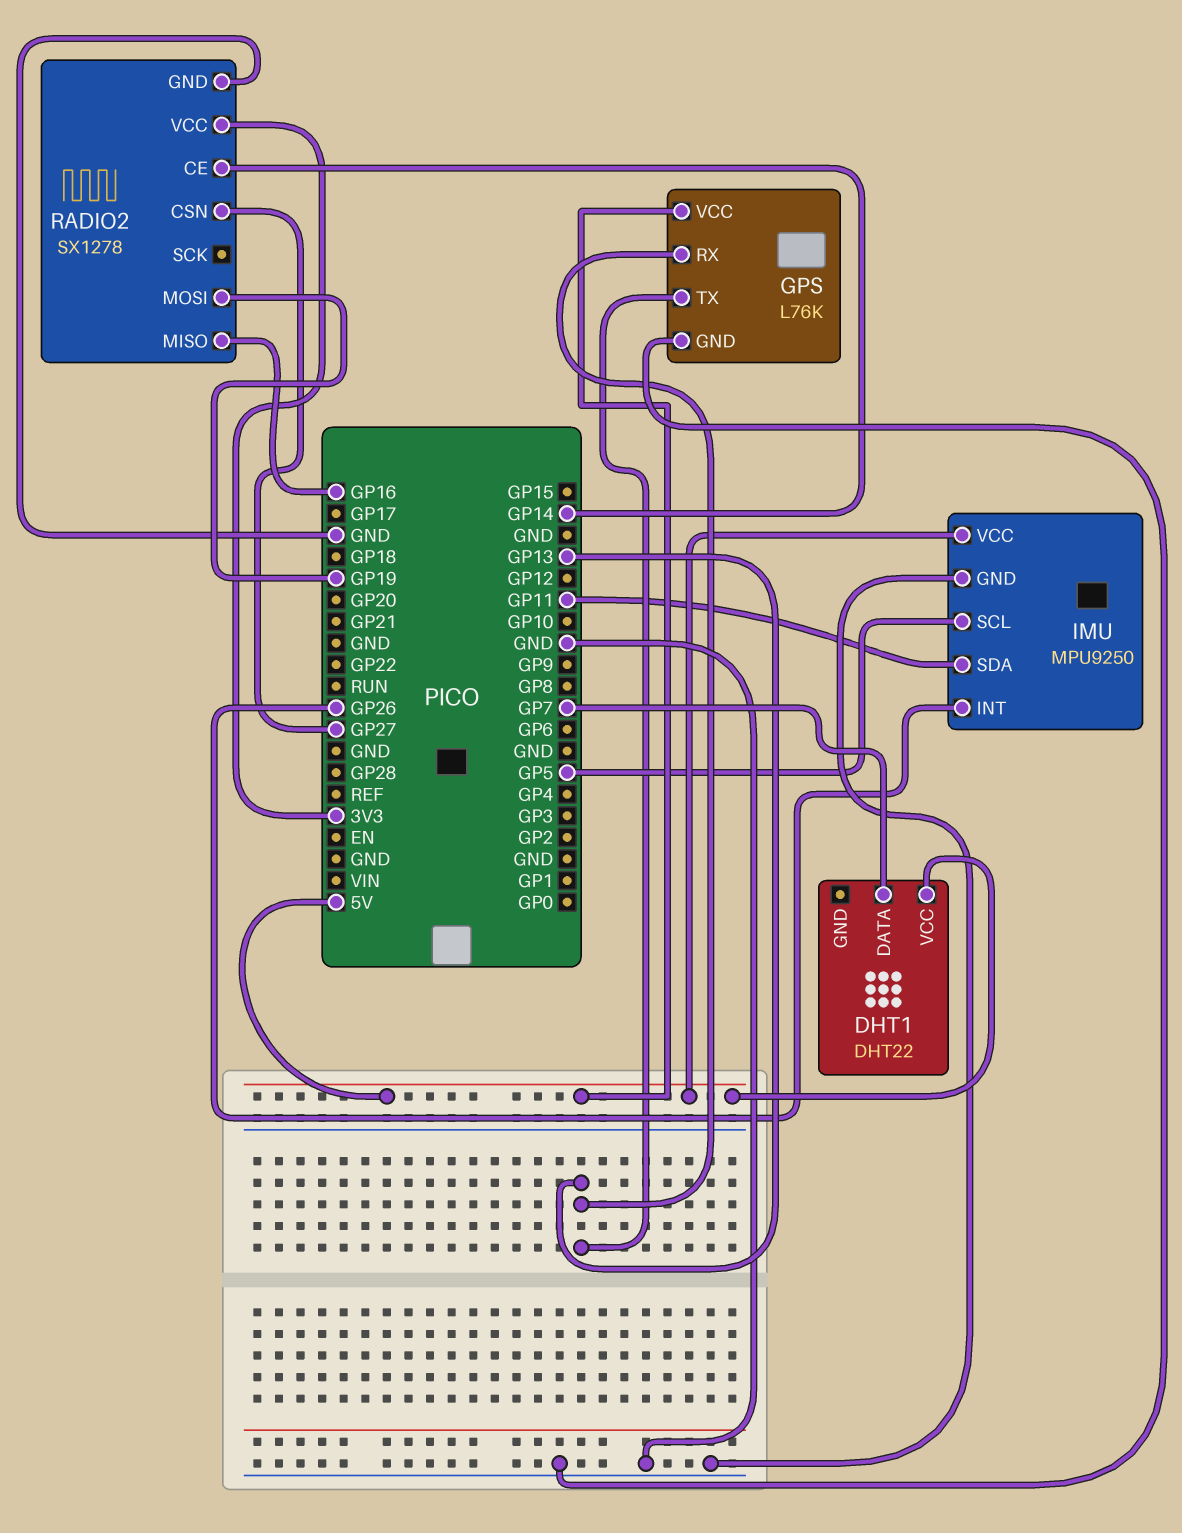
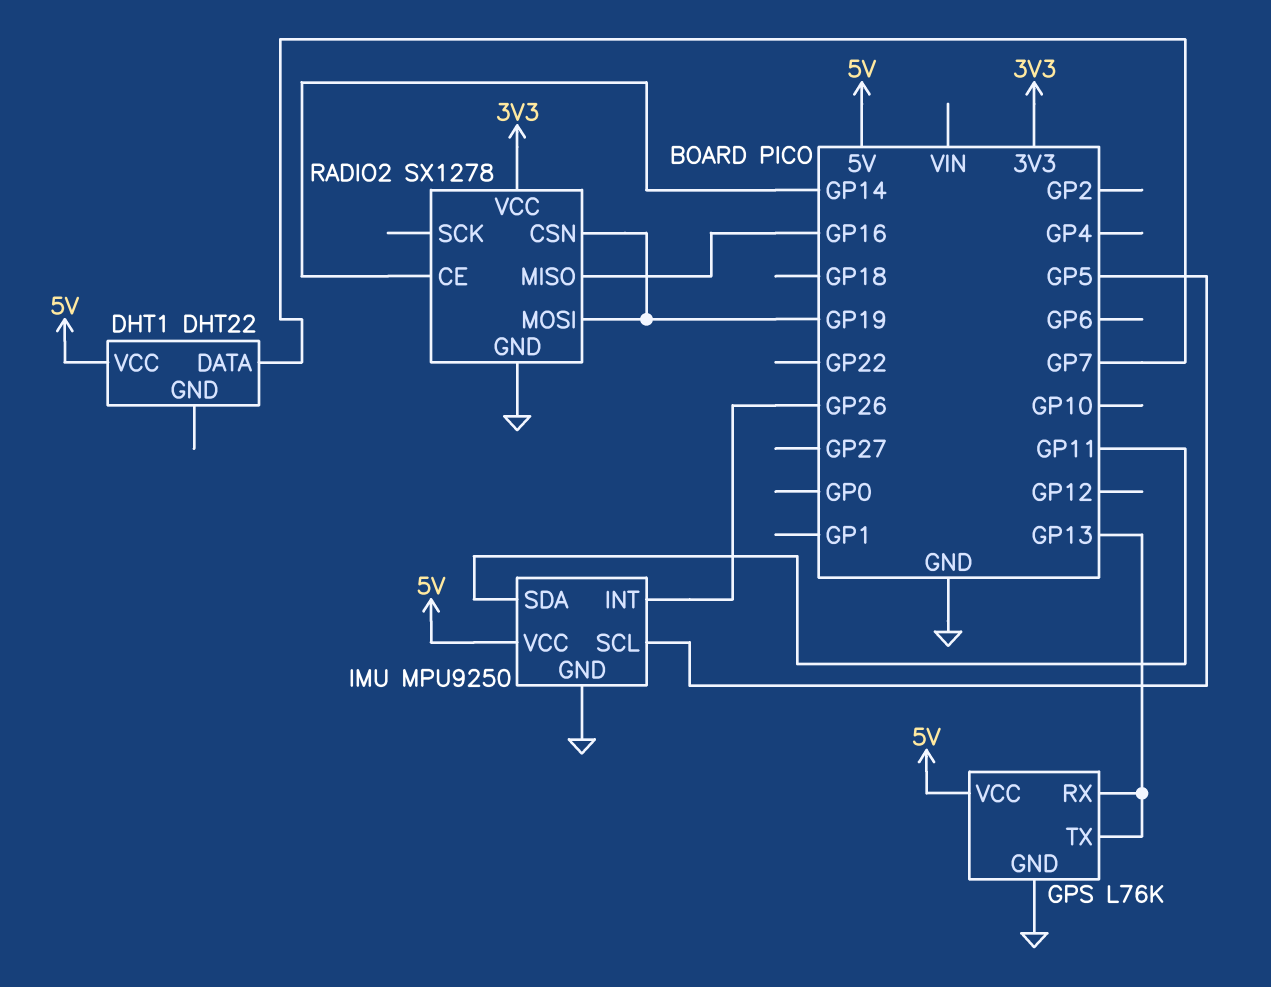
RADIO2 pin CSN: GP27 -> GP19

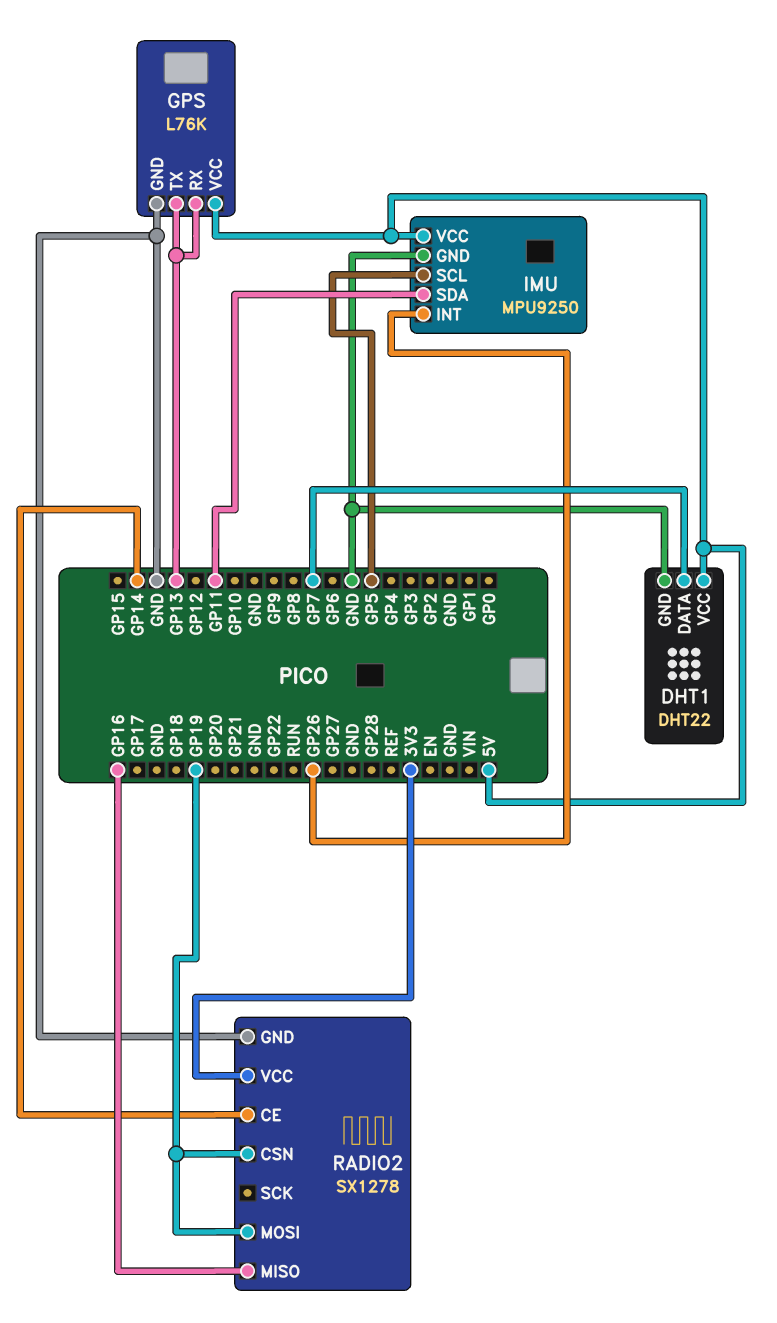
DHT1 pin GND: none -> GND

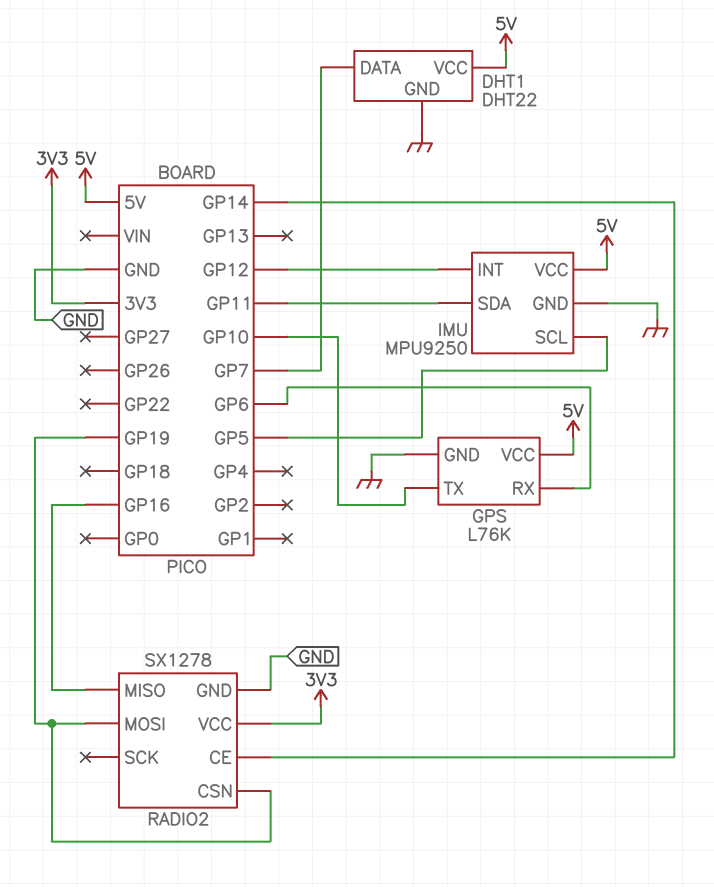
GPS pin RX: GP13 -> GP6
GPS pin TX: GP13 -> GP10
IMU pin INT: GP26 -> GP12

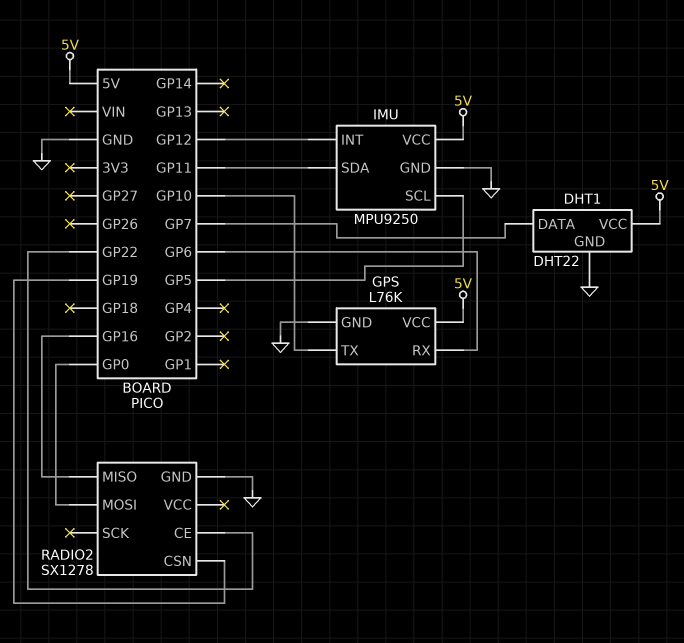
RADIO2 pin CE: GP14 -> GP22
RADIO2 pin MOSI: GP19 -> GP0
RADIO2 pin VCC: 3V3 -> none

